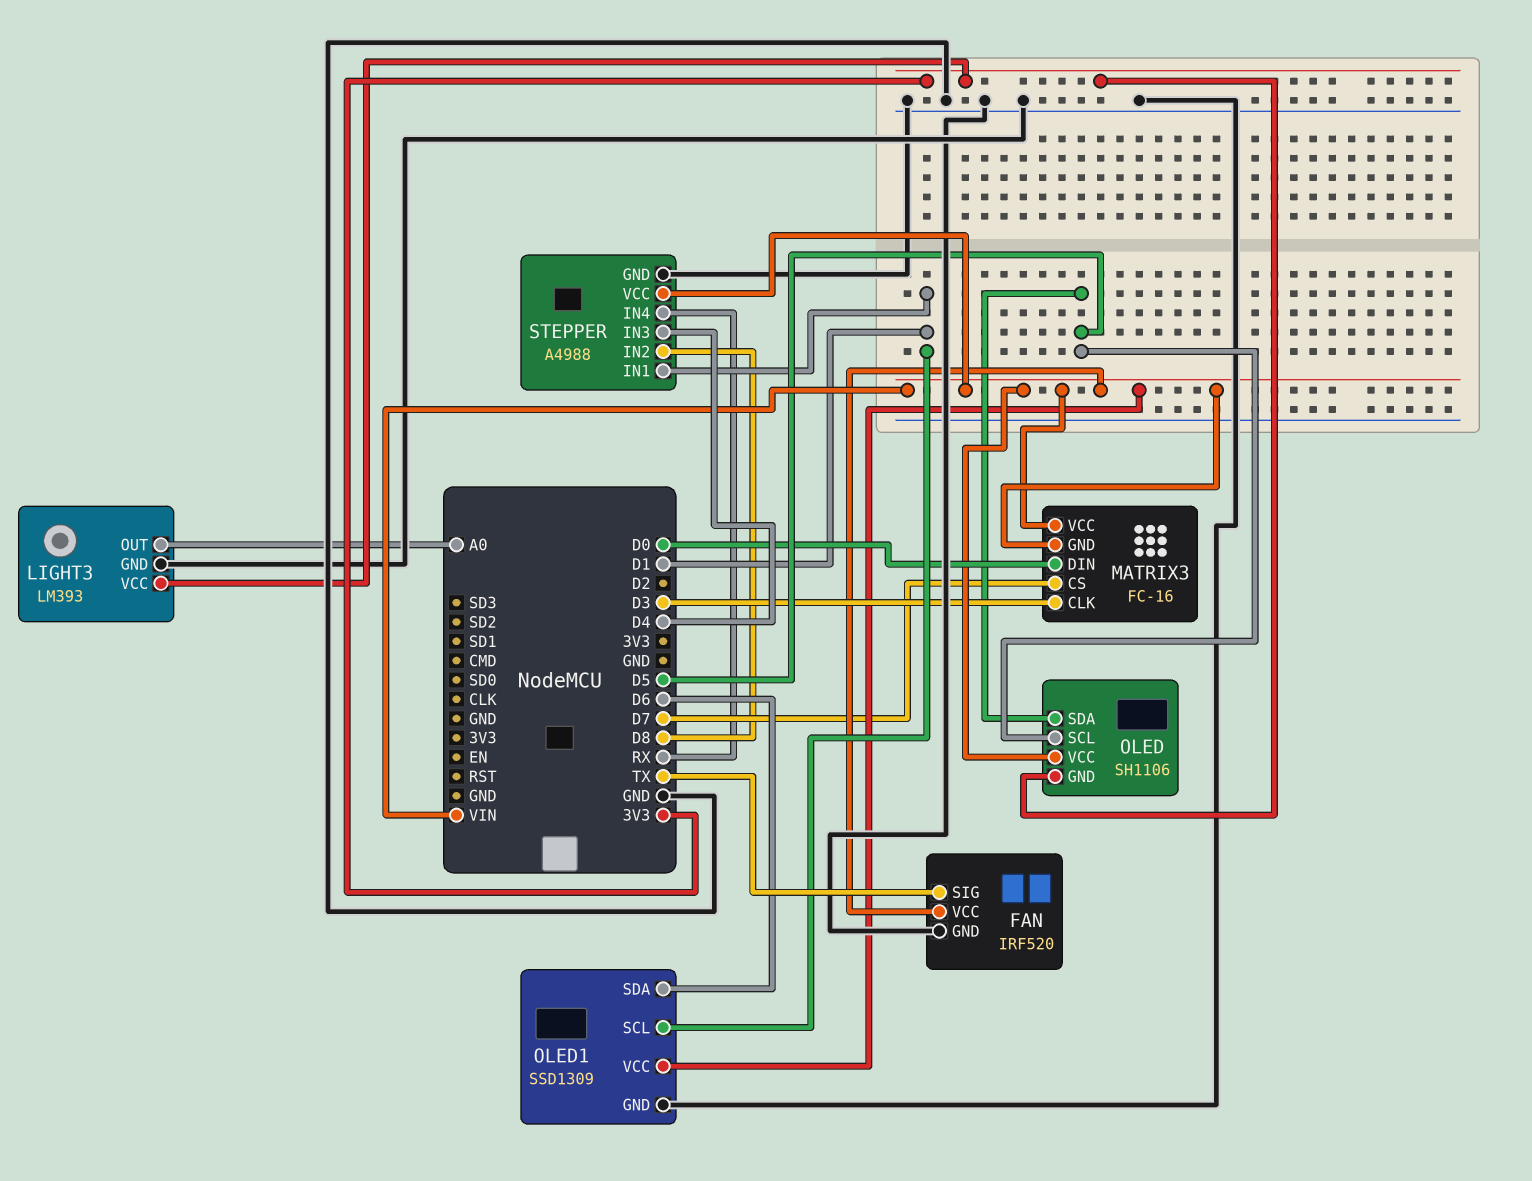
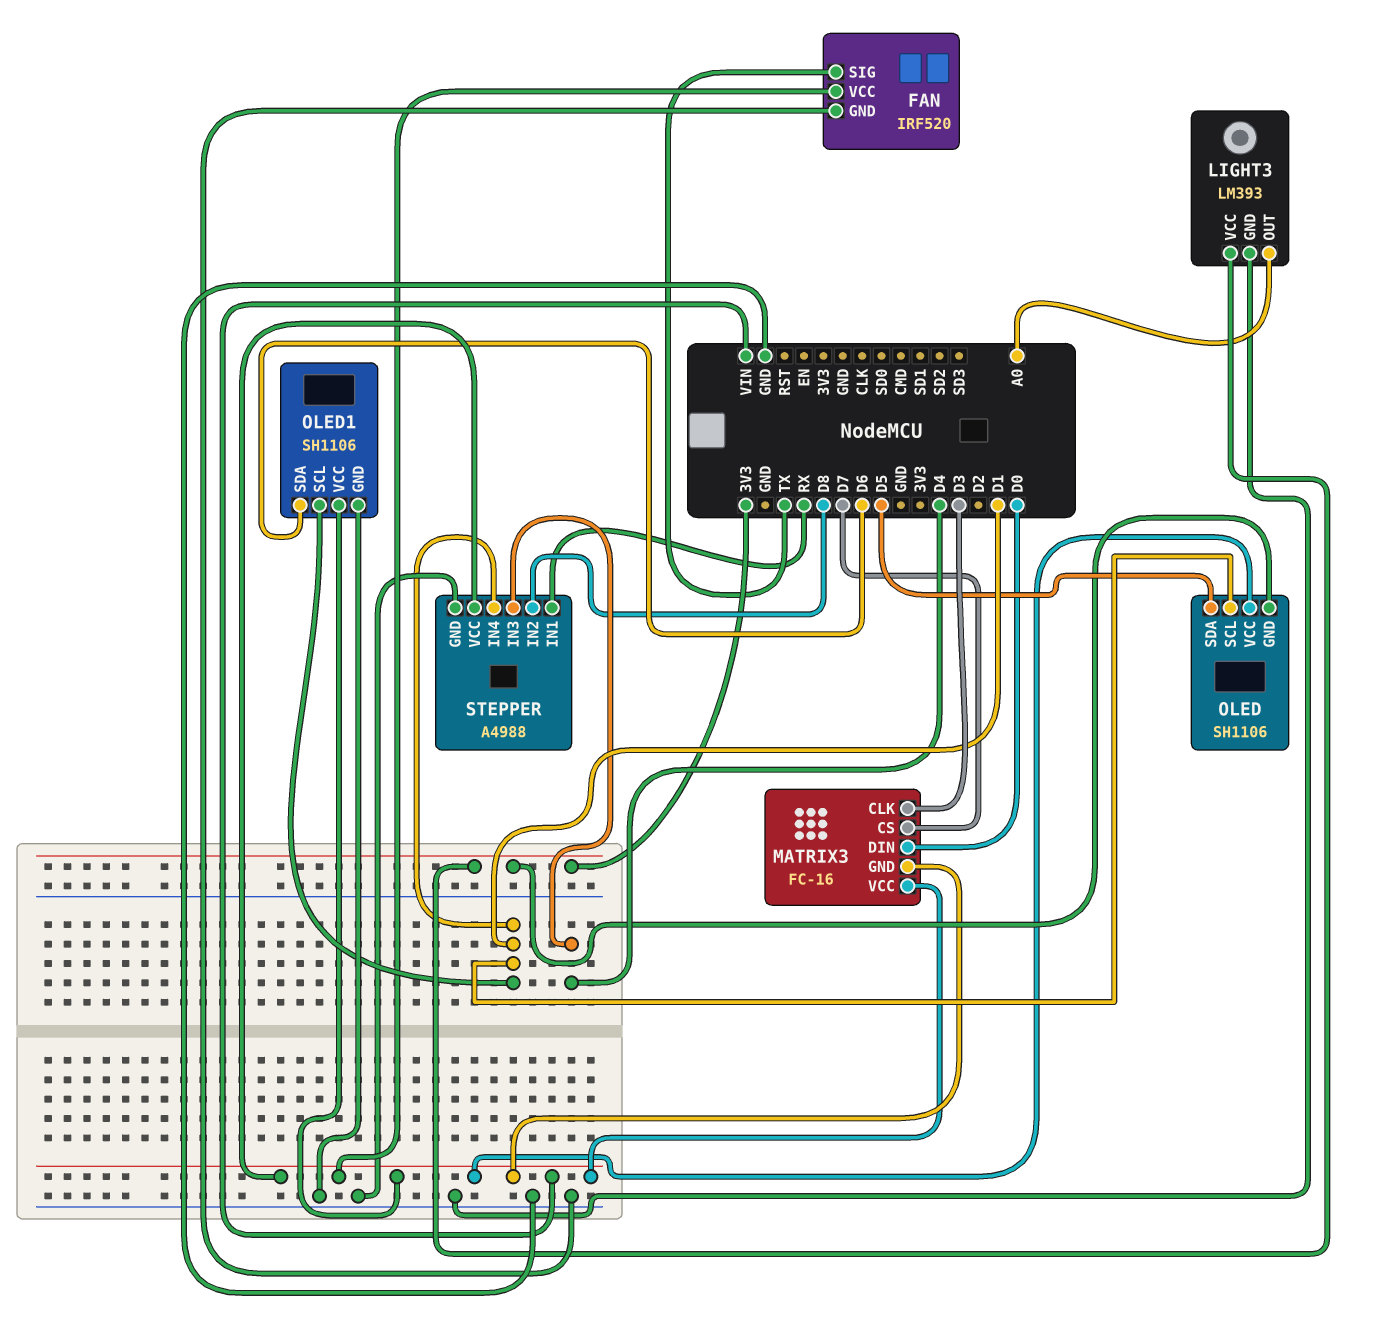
OLED pin SCL: D5 -> D1
OLED1: SSD1309 -> SH1106
STEPPER pin IN1: D1 -> RX
STEPPER pin IN4: RX -> D1

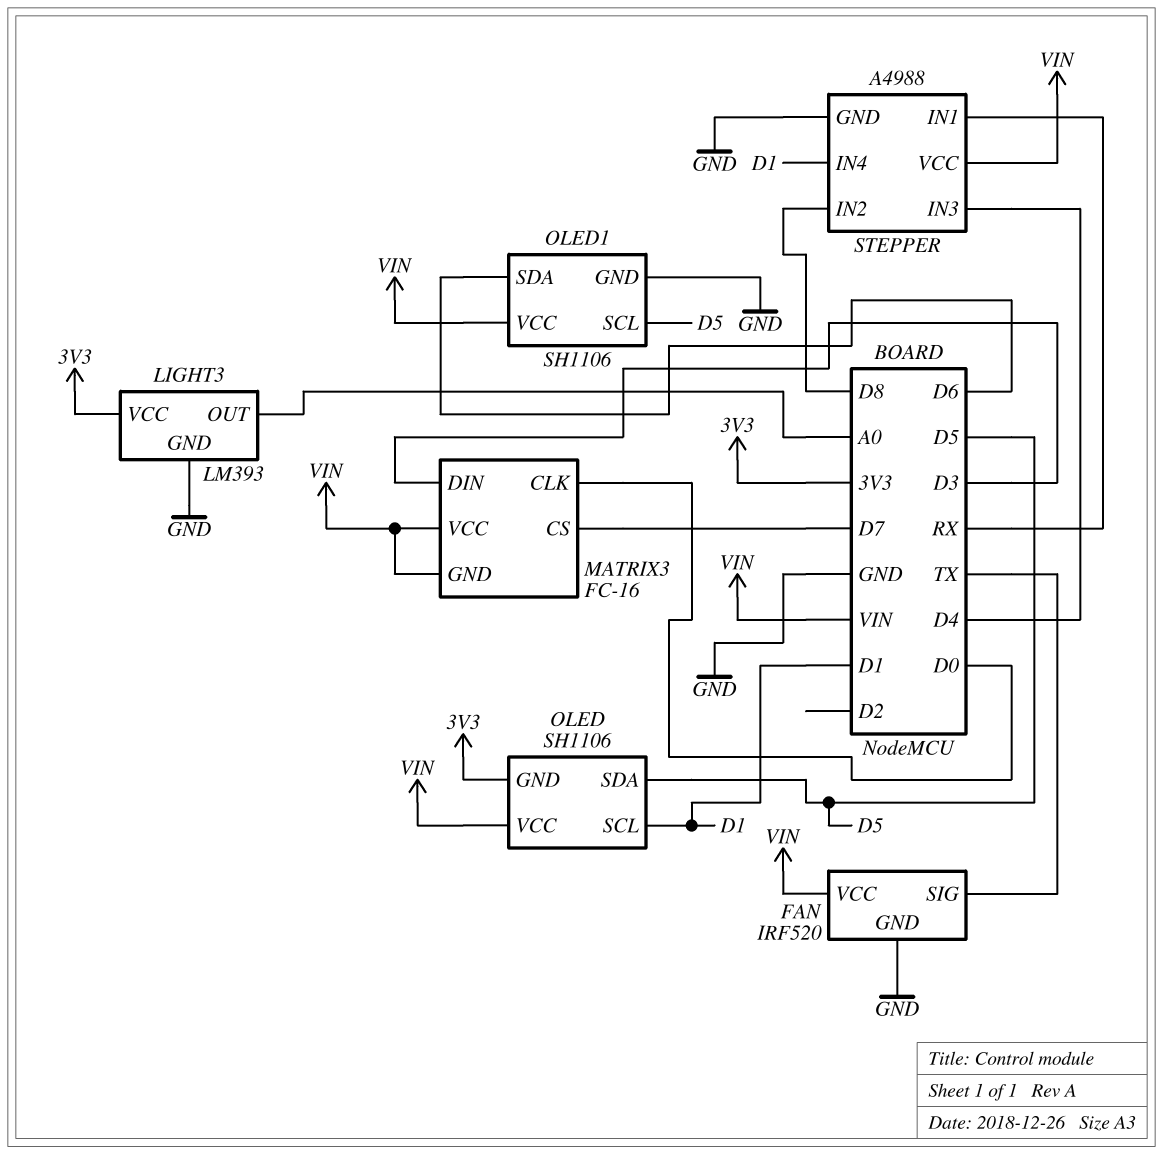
MATRIX3 pin CLK: D3 -> D0
MATRIX3 pin DIN: D0 -> D3
OLED1 pin SCL: D1 -> D5

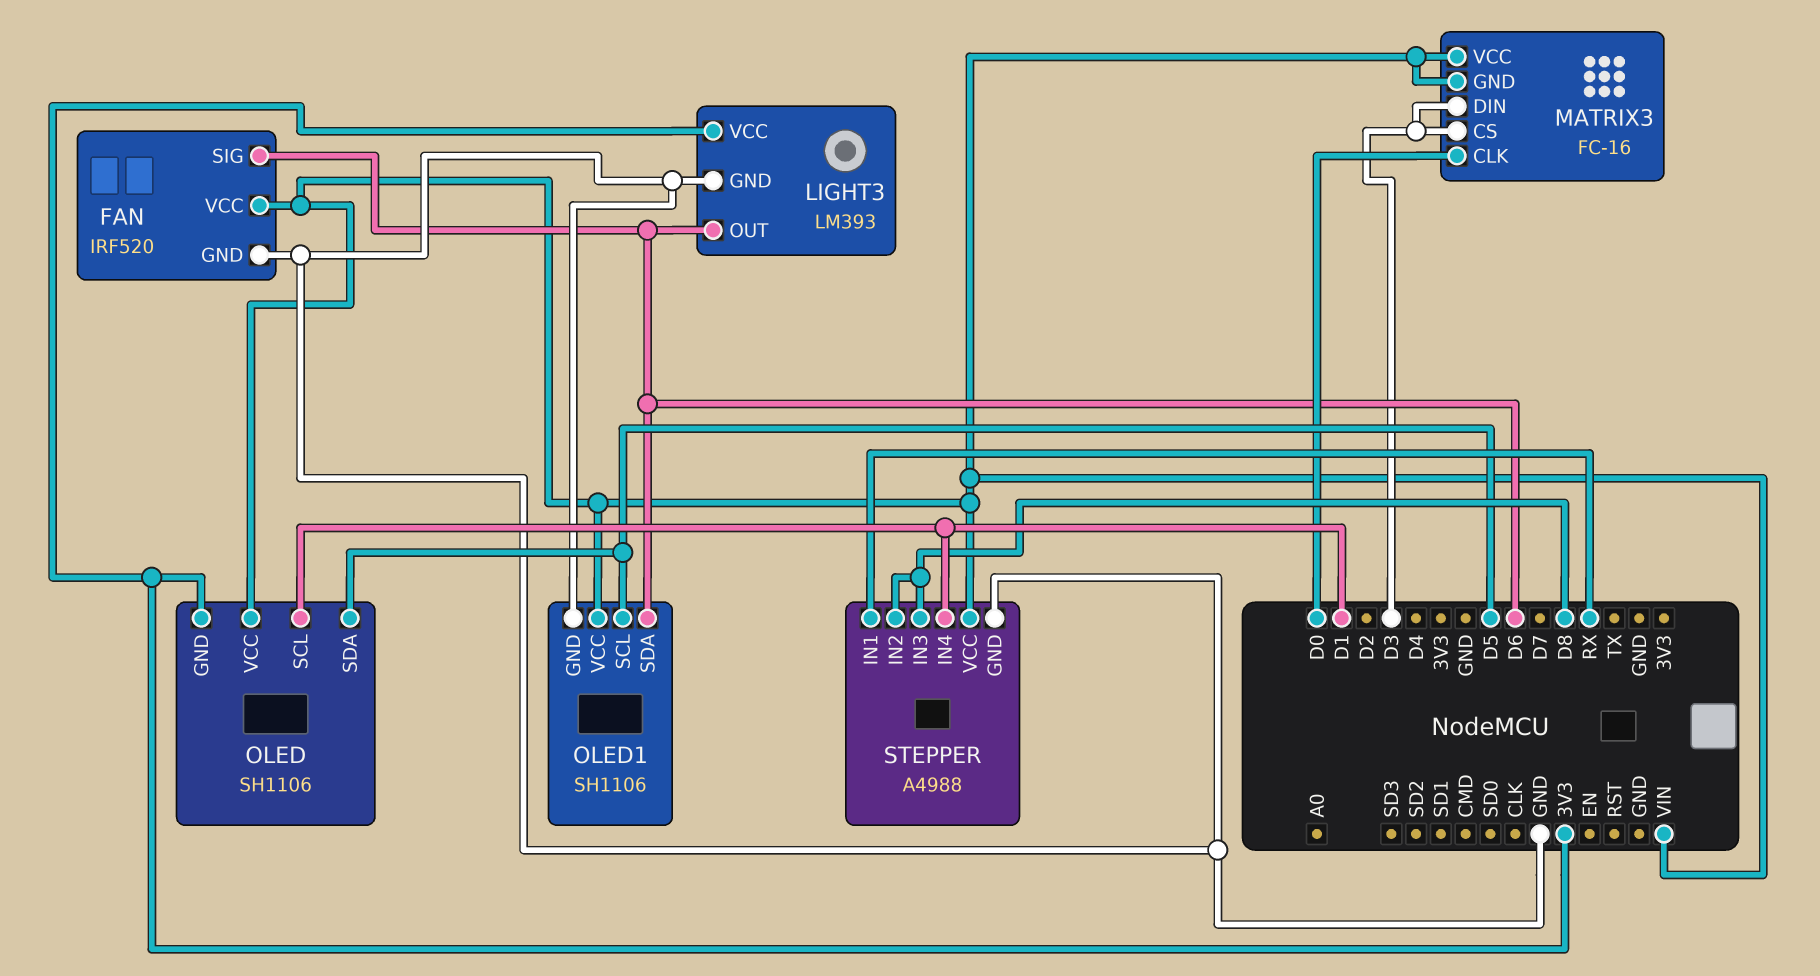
FAN pin SIG: TX -> D6
LIGHT3 pin OUT: A0 -> D6
MATRIX3 pin CS: D7 -> D3
STEPPER pin IN3: D4 -> D8

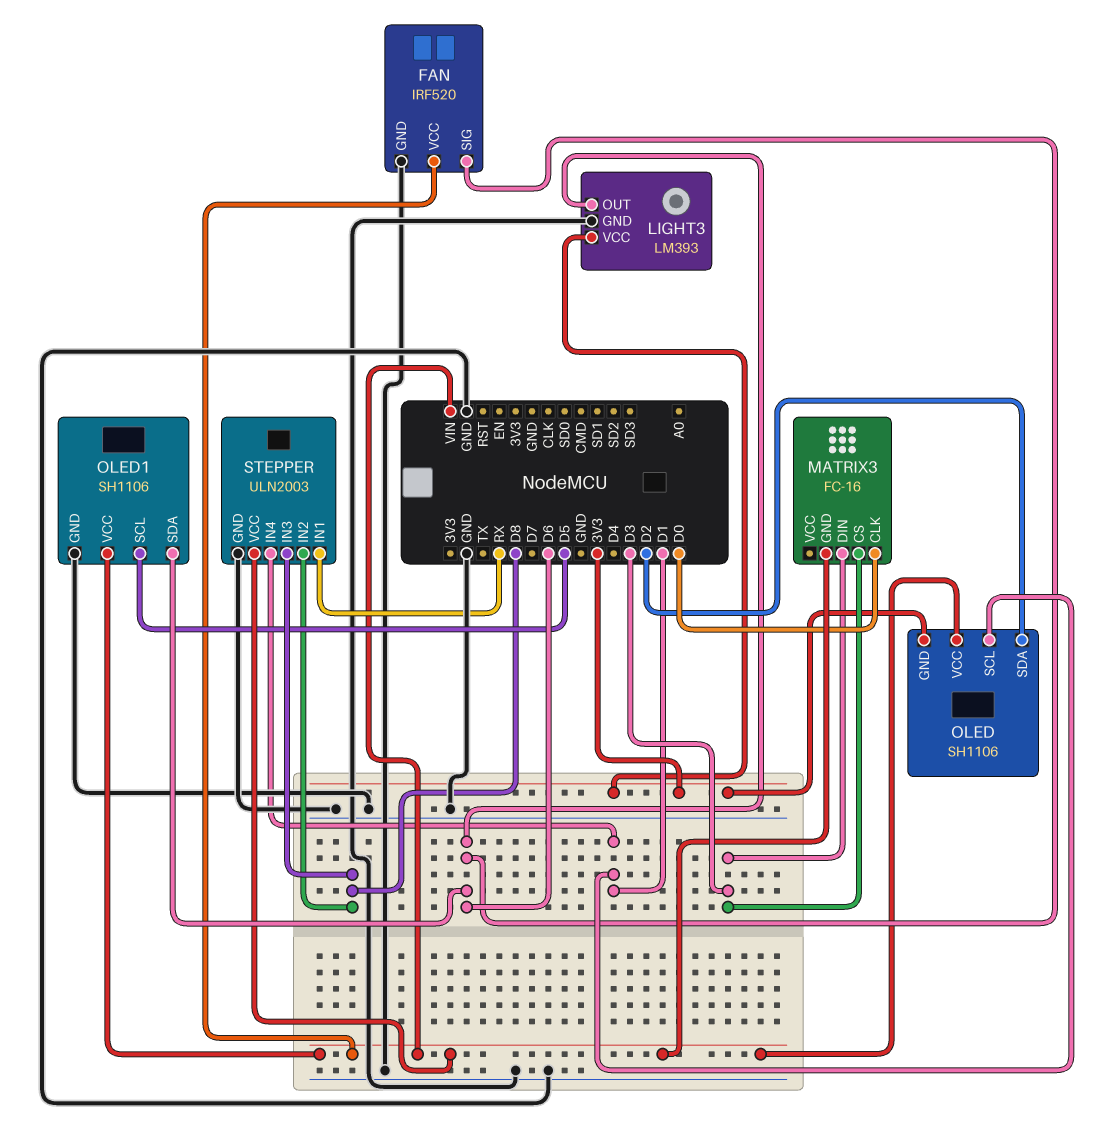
MATRIX3 pin VCC: VIN -> none
OLED pin SDA: D5 -> D2
STEPPER: A4988 -> ULN2003

